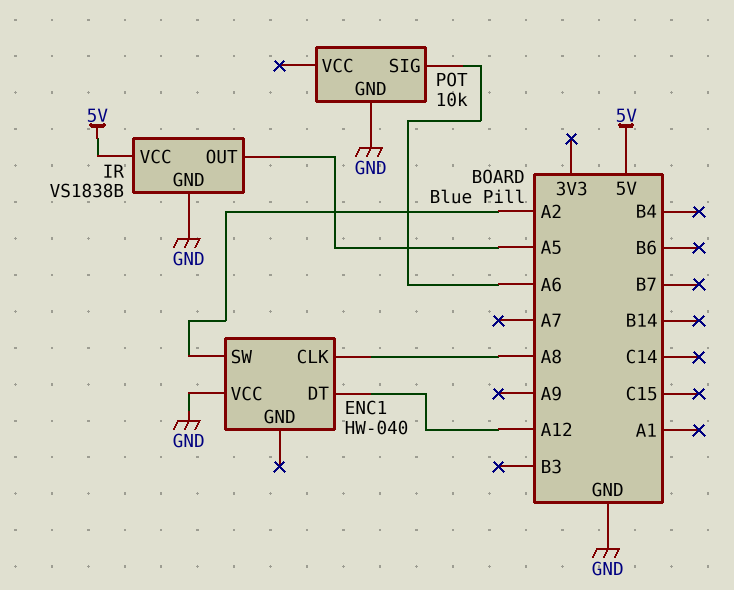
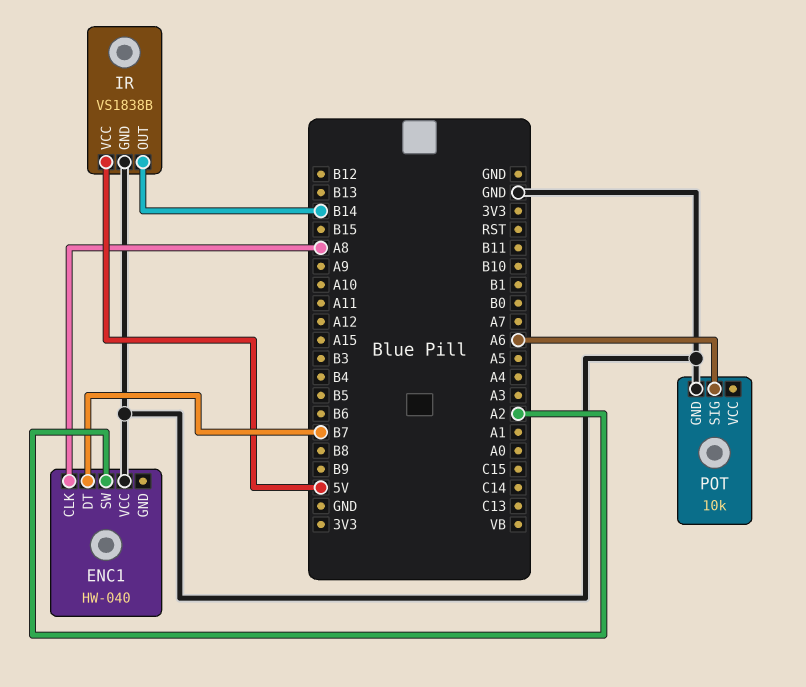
ENC1 pin DT: A12 -> B7
IR pin OUT: A5 -> B14

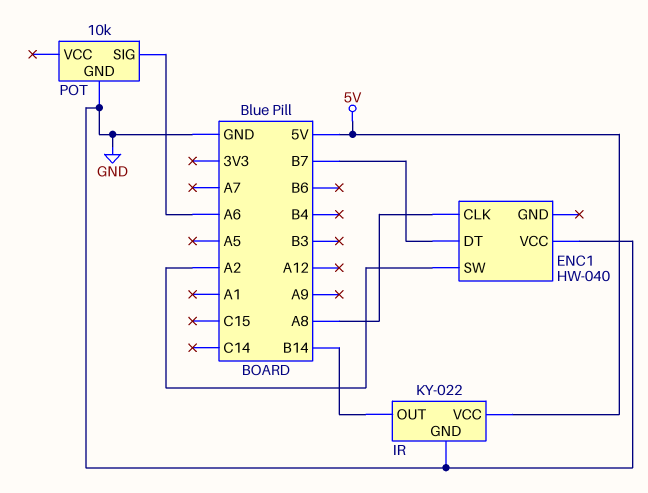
IR: VS1838B -> KY-022

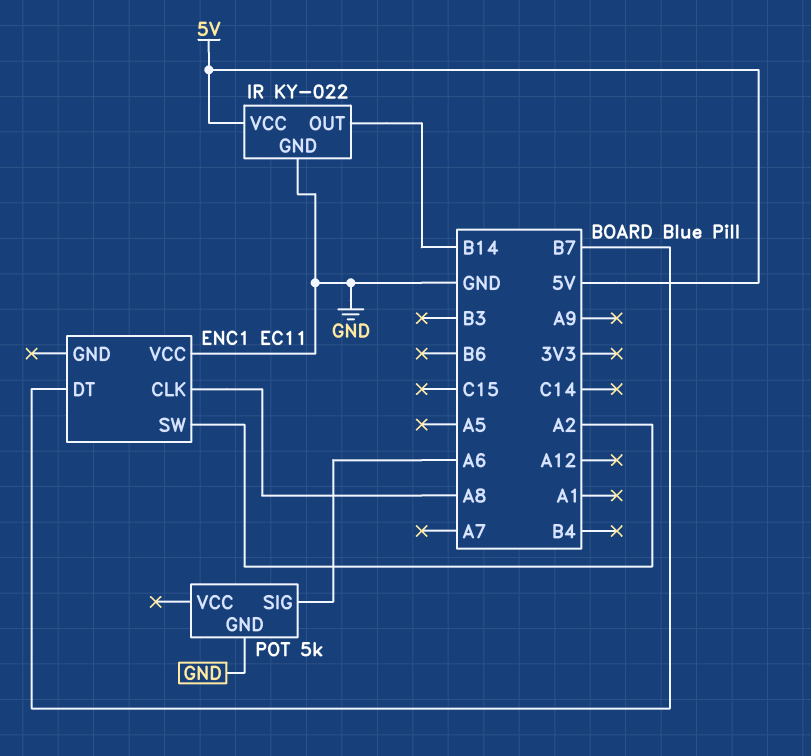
ENC1: HW-040 -> EC11
POT: 10k -> 5k

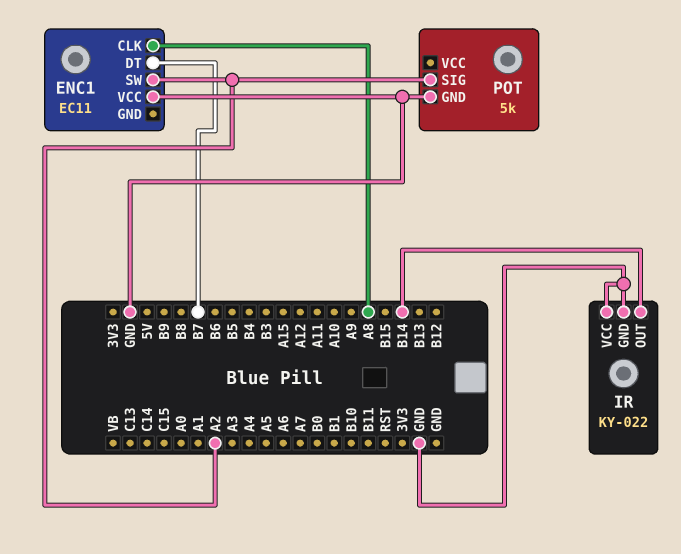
IR pin VCC: 5V -> GND
POT pin SIG: A6 -> A2

